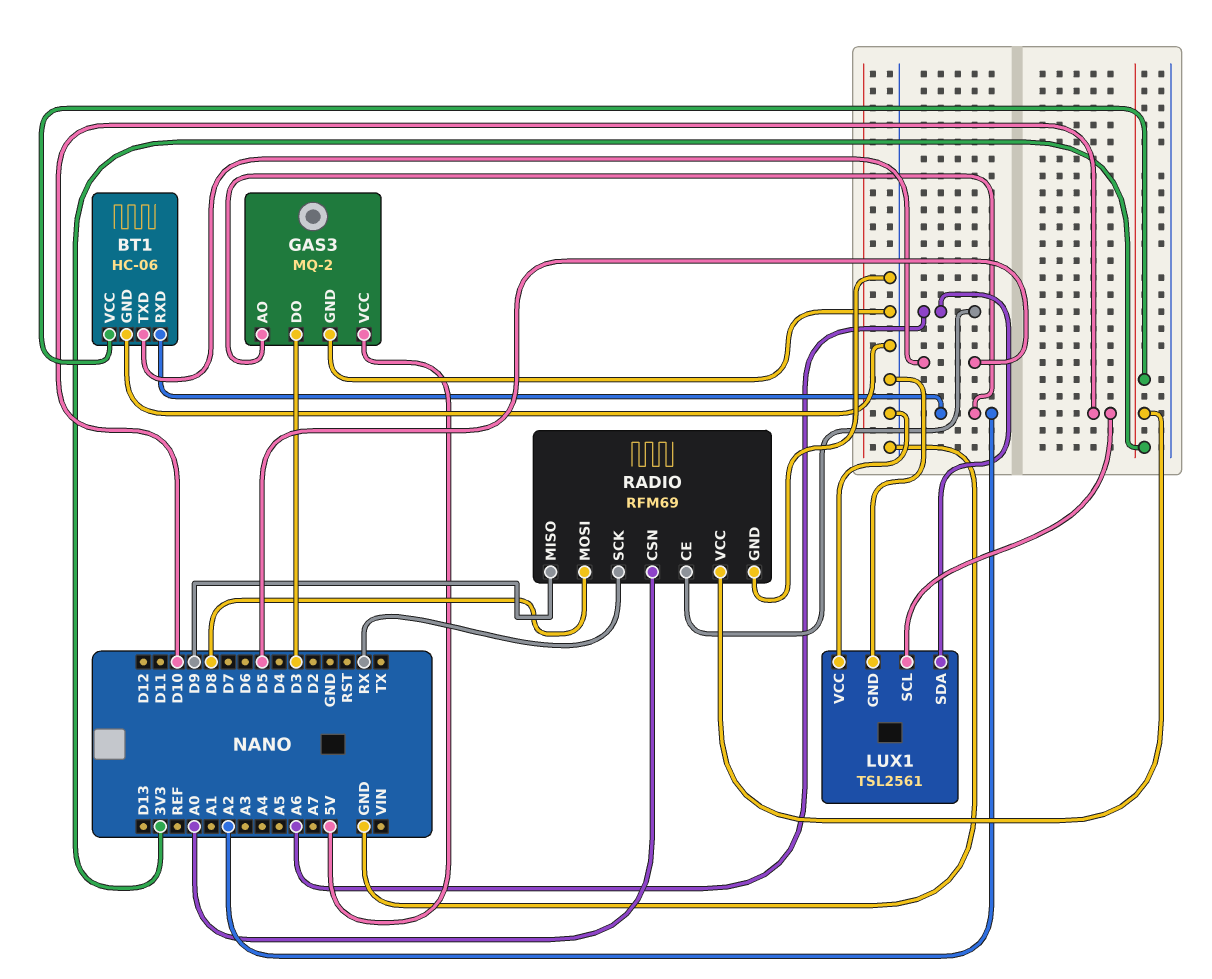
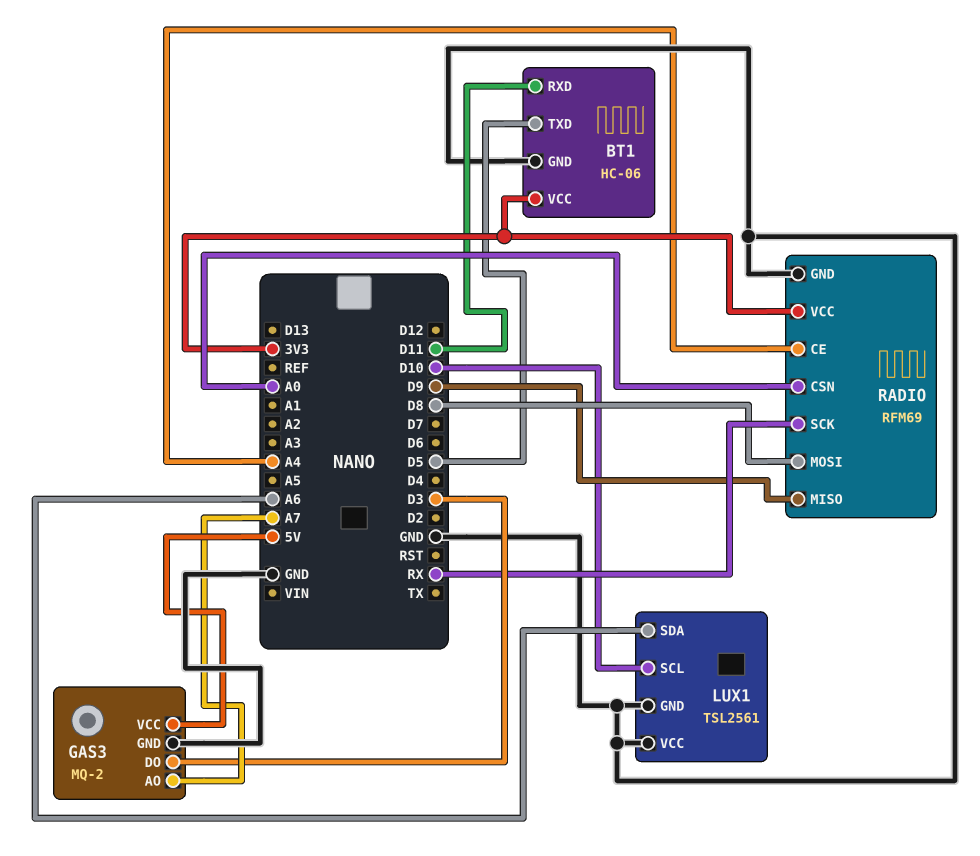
BT1 pin RXD: A2 -> D11
GAS3 pin AO: A2 -> A7
RADIO pin CE: A6 -> A4

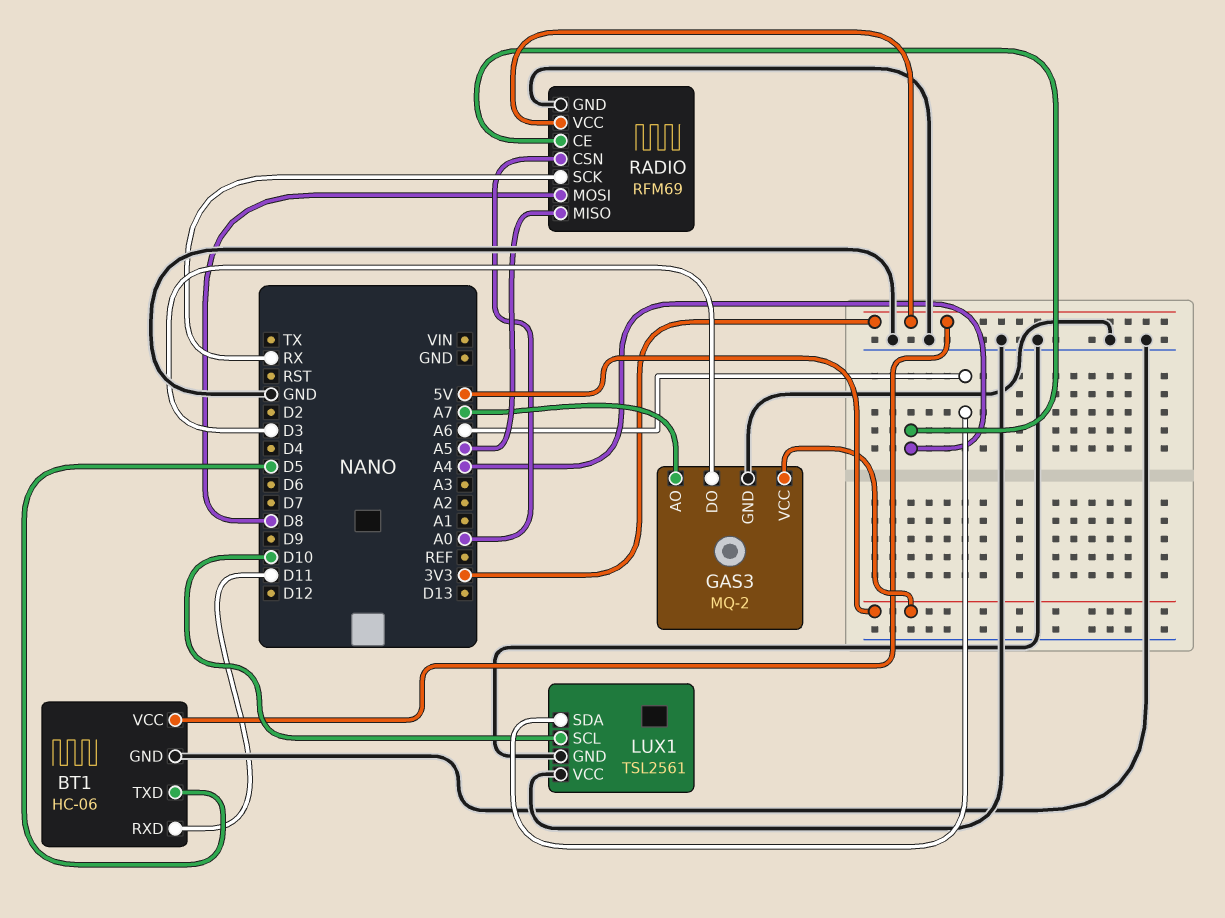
RADIO pin MISO: D9 -> A5

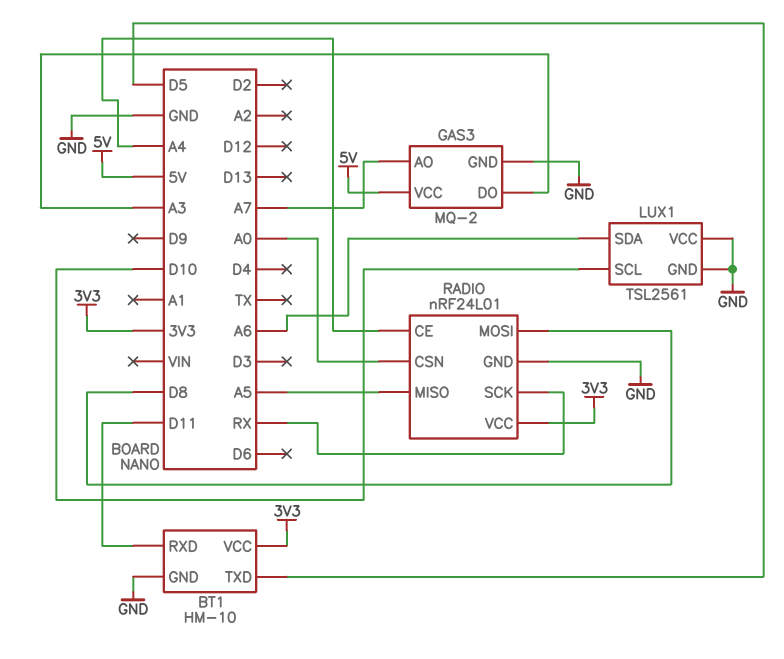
BT1: HC-06 -> HM-10
GAS3 pin DO: D3 -> A3
RADIO: RFM69 -> nRF24L01

